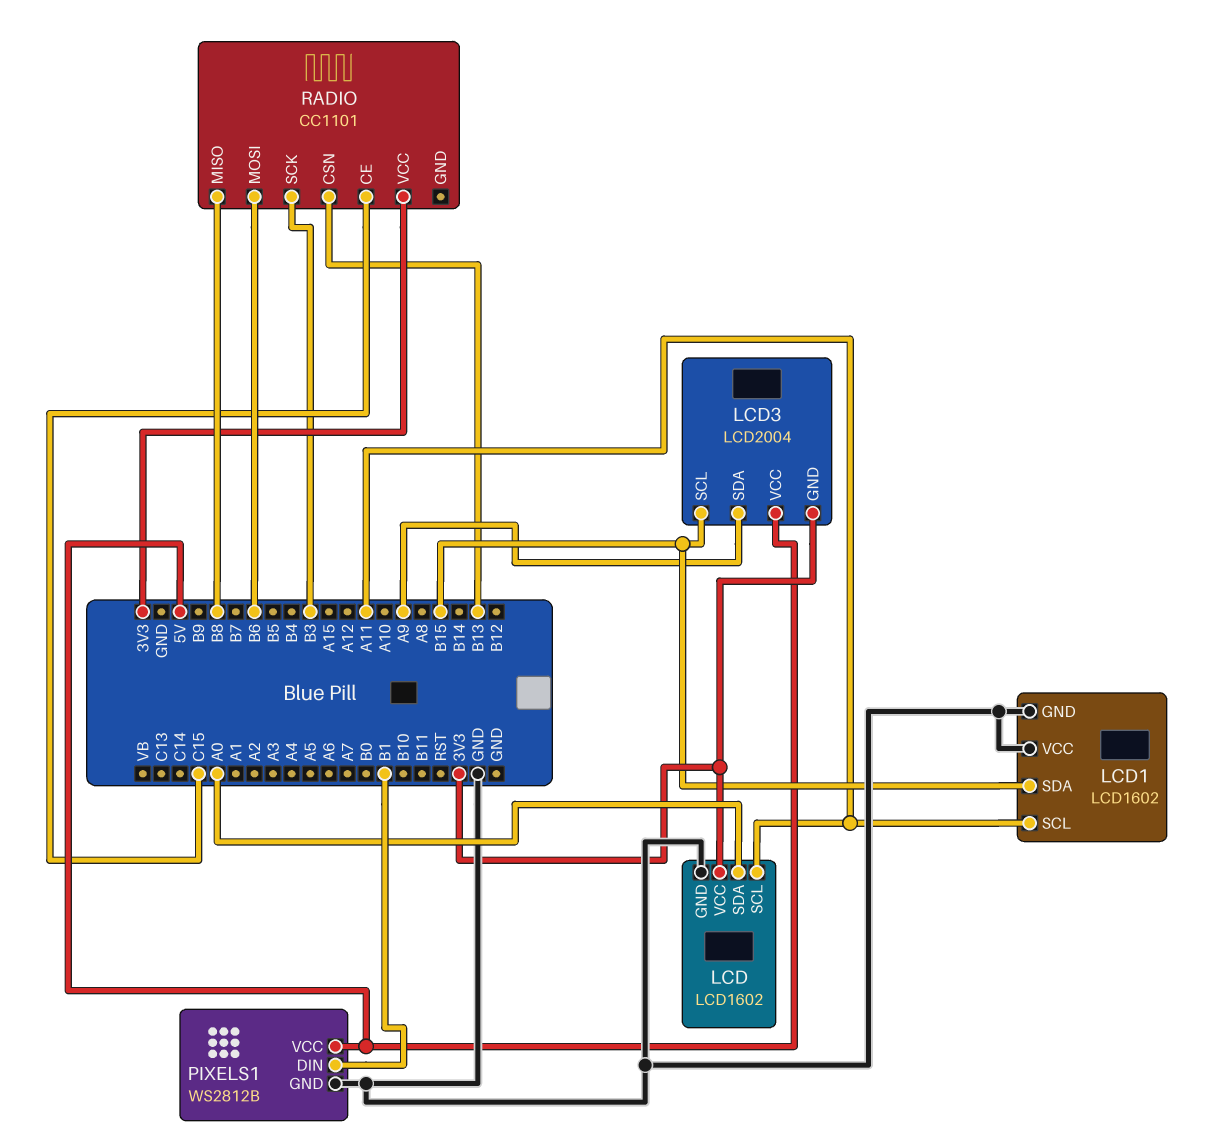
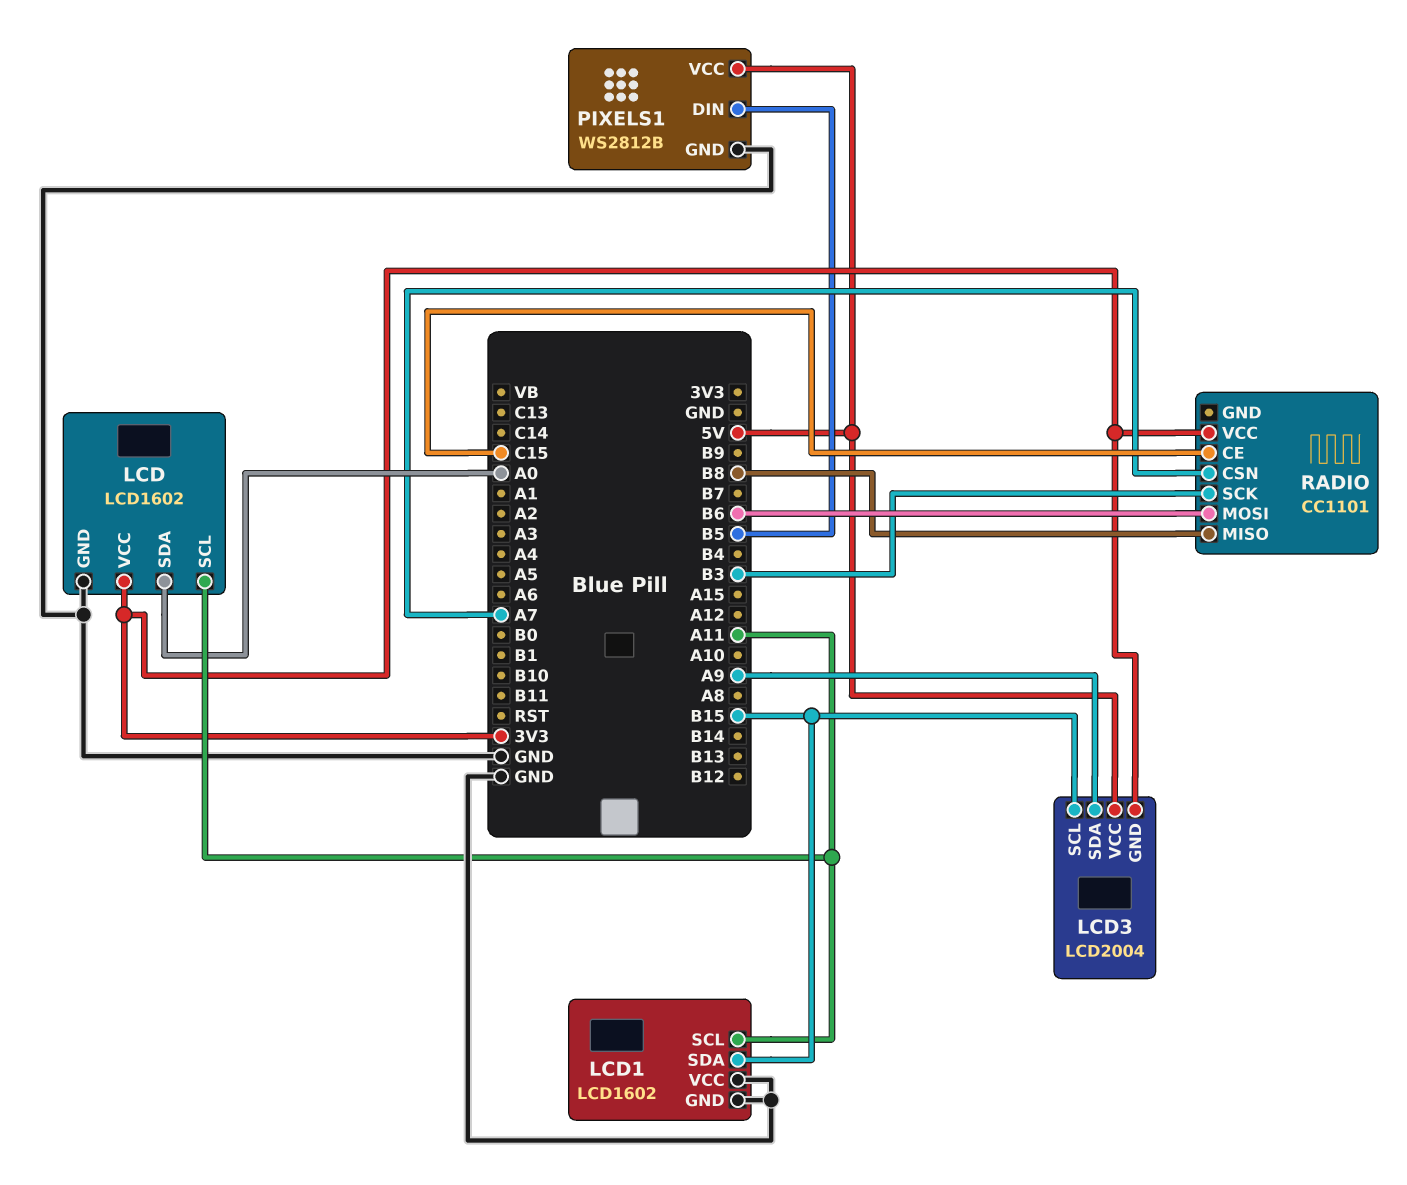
PIXELS1 pin DIN: B1 -> B5
RADIO pin CSN: B13 -> A7

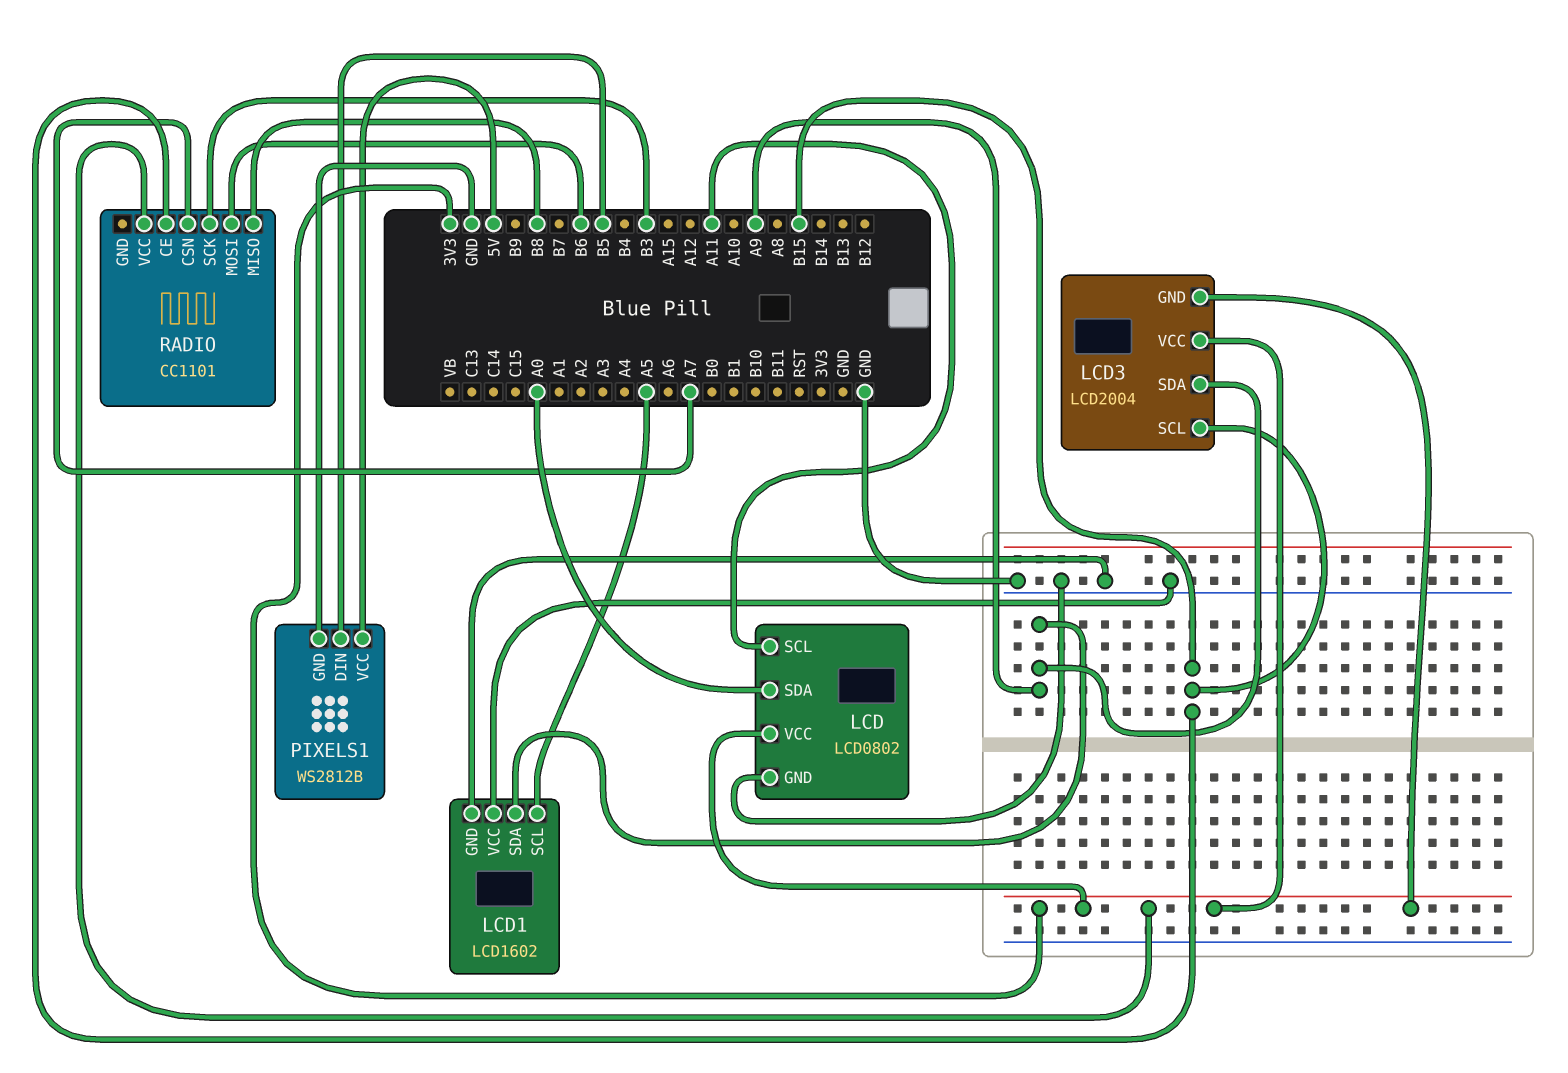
LCD: LCD1602 -> LCD0802
LCD1 pin SCL: A11 -> A5
LCD1 pin SDA: B15 -> A9
LCD3 pin VCC: 5V -> 3V3
RADIO pin CE: C15 -> B15

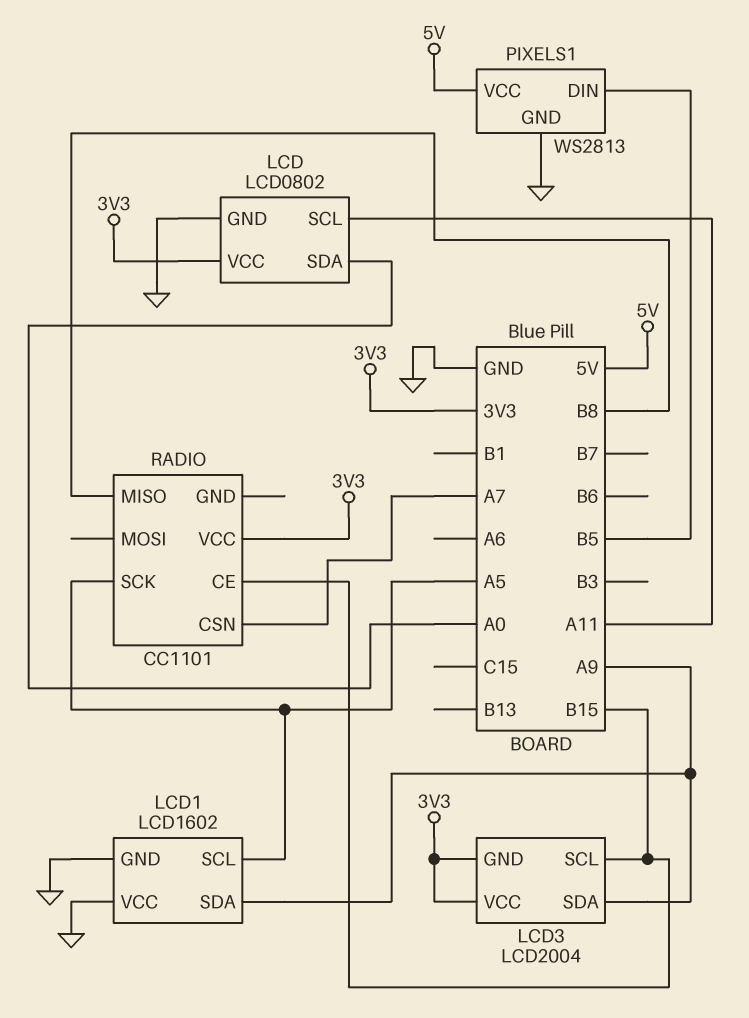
PIXELS1: WS2812B -> WS2813
RADIO pin MOSI: B6 -> none
RADIO pin SCK: B3 -> A5

